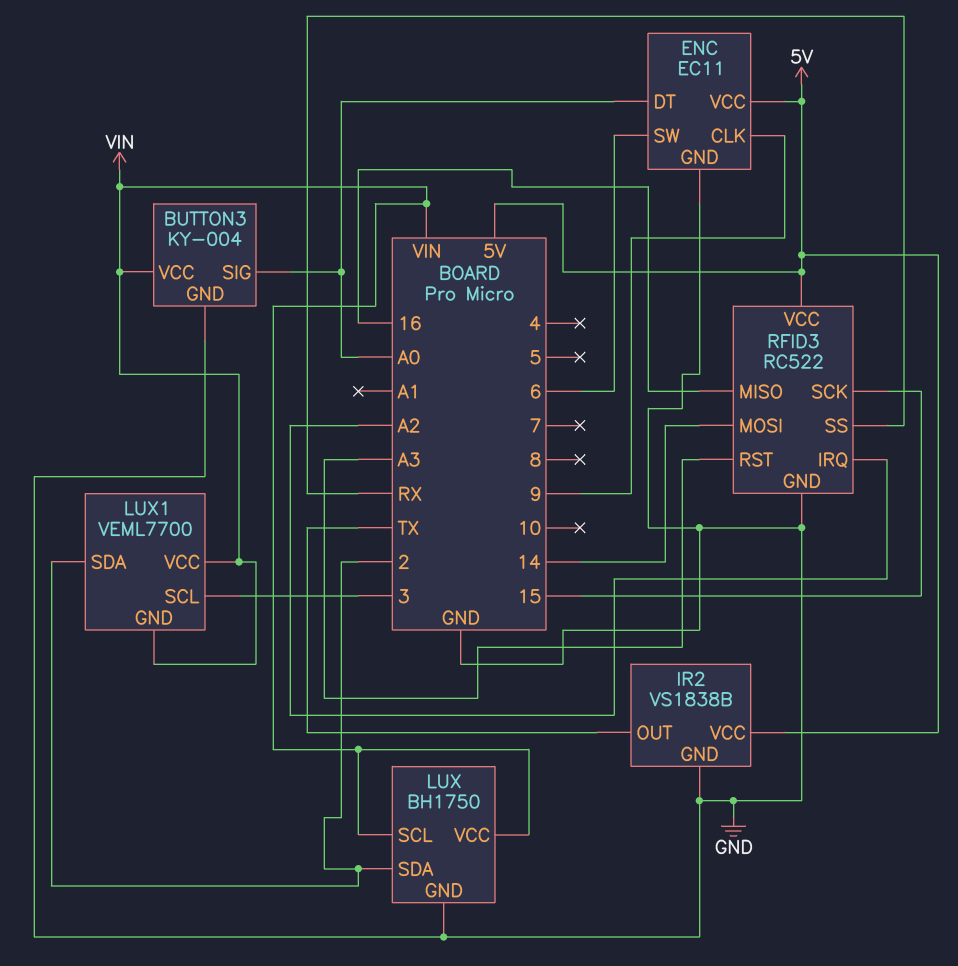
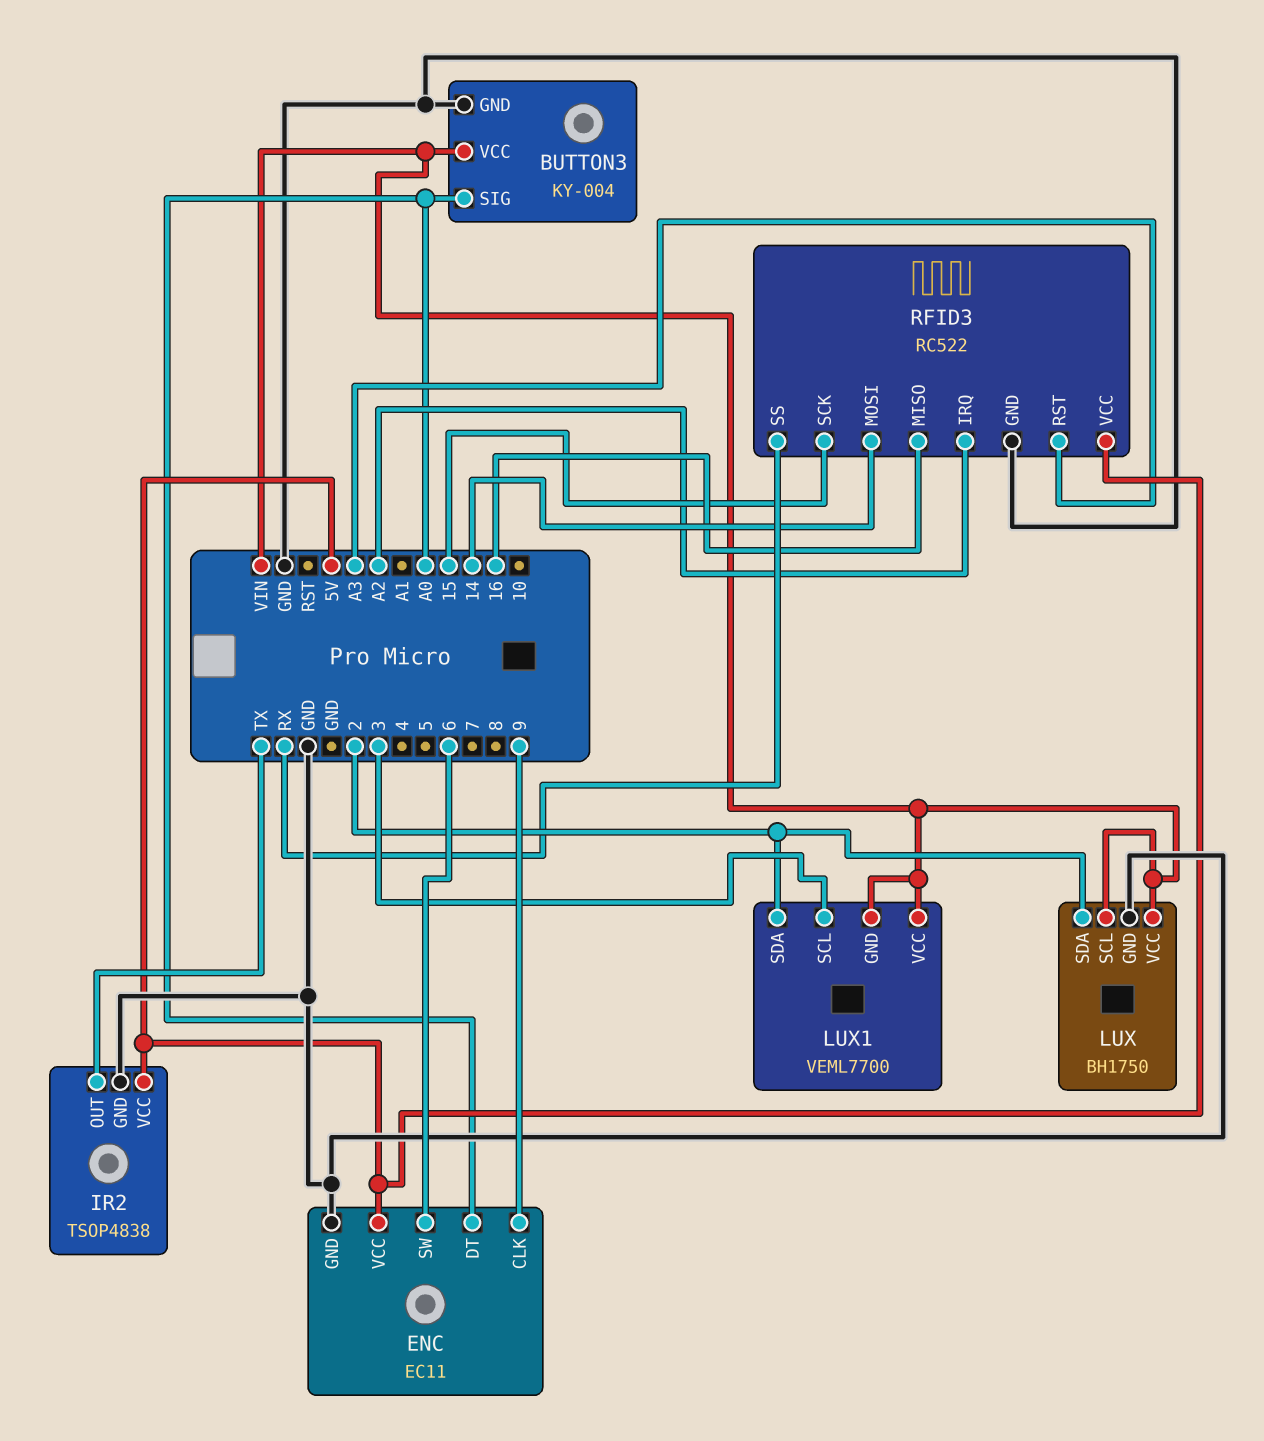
IR2: VS1838B -> TSOP4838

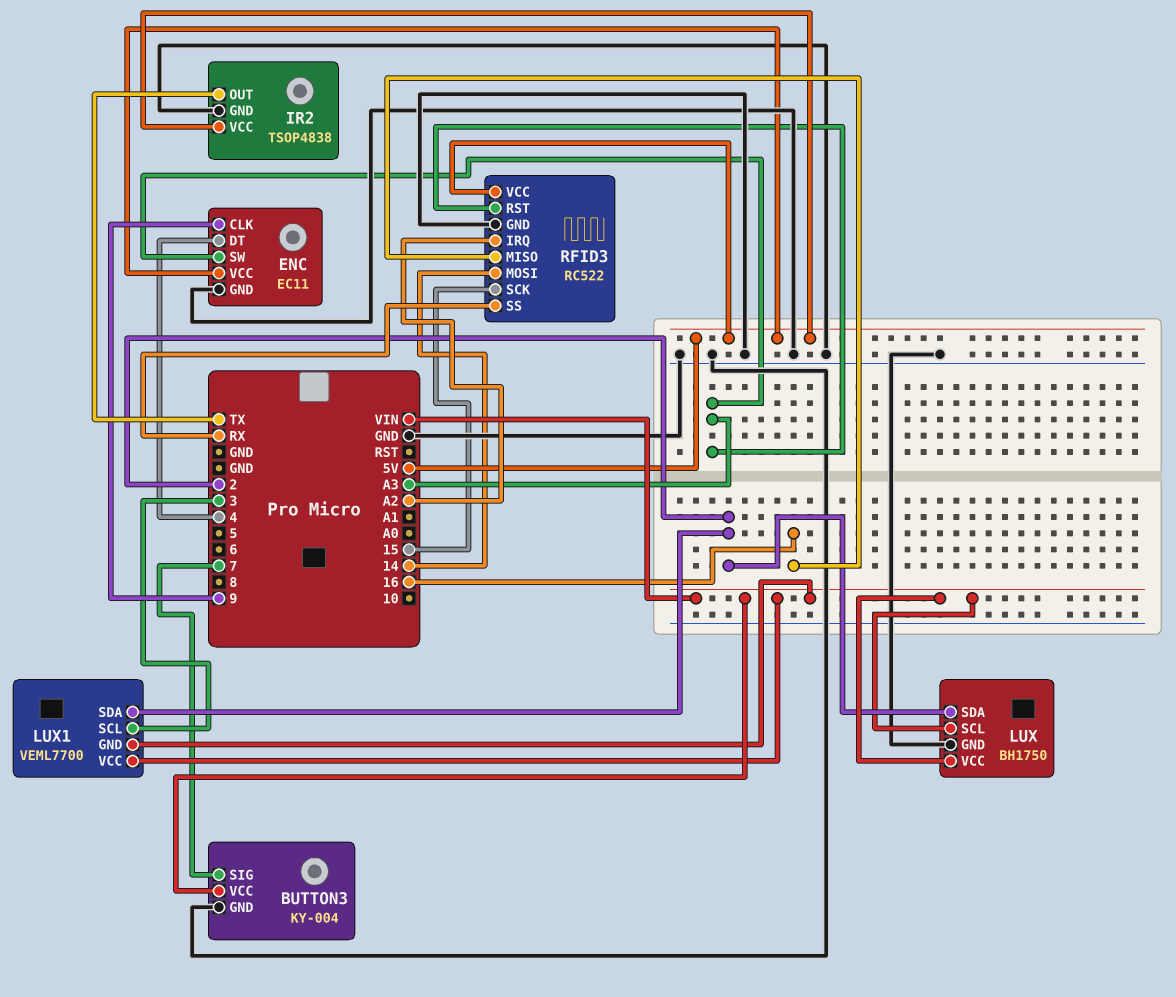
BUTTON3 pin SIG: A0 -> 7
ENC pin DT: A0 -> 4
ENC pin SW: 6 -> A3

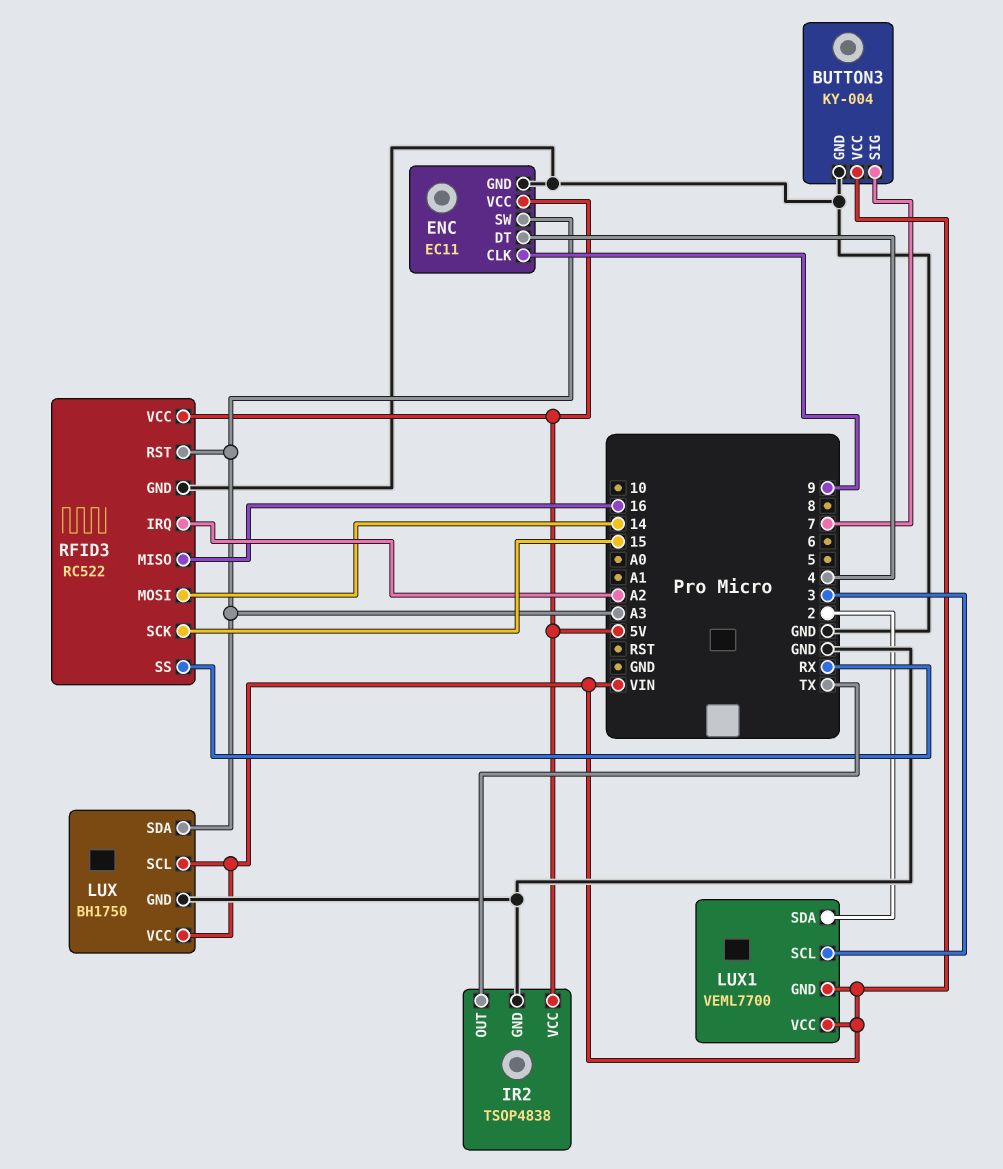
LUX pin SDA: 2 -> A3

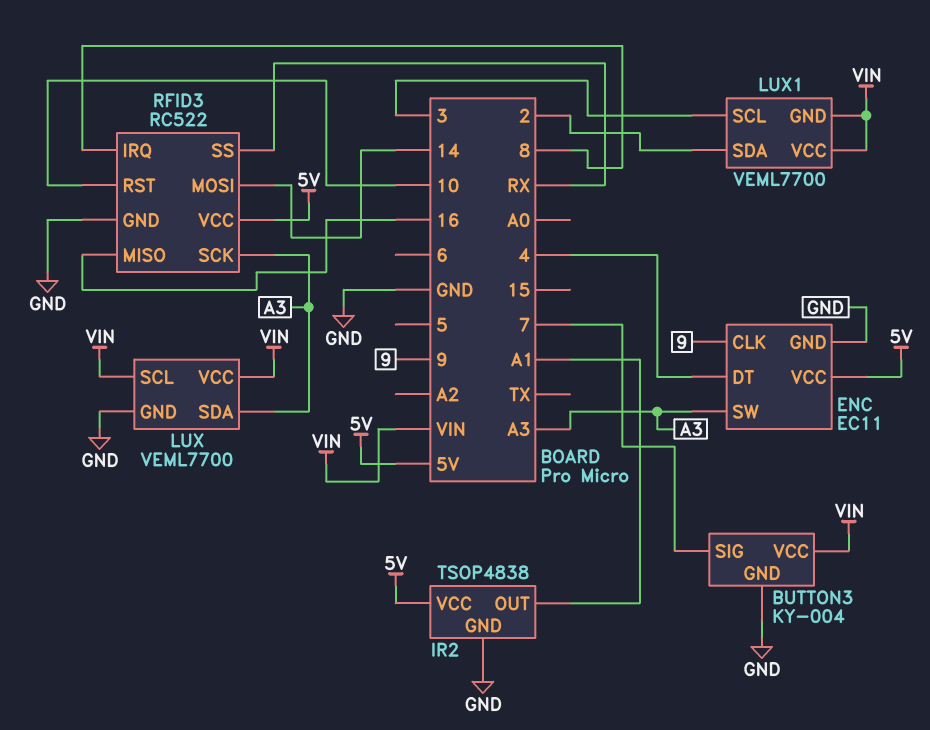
IR2 pin OUT: TX -> A1
LUX: BH1750 -> VEML7700
RFID3 pin IRQ: A2 -> 8
RFID3 pin RST: A3 -> 10
RFID3 pin SCK: 15 -> A3

